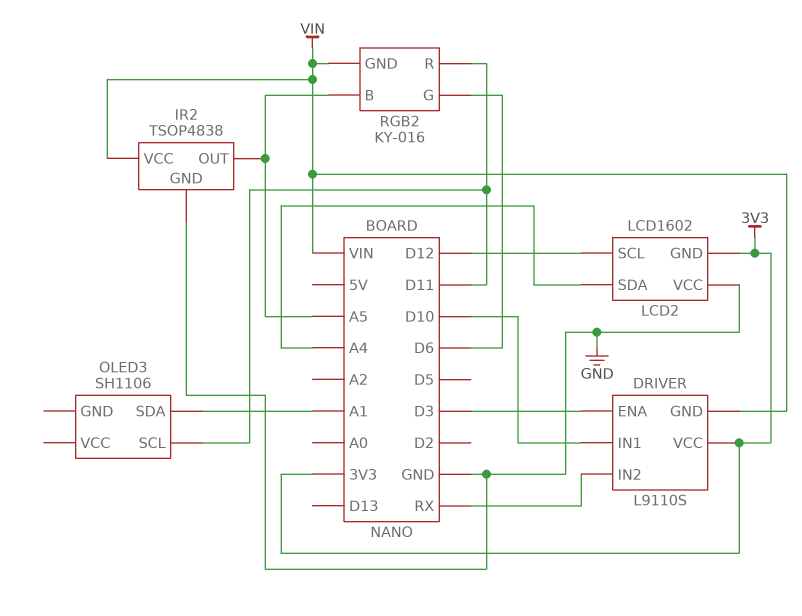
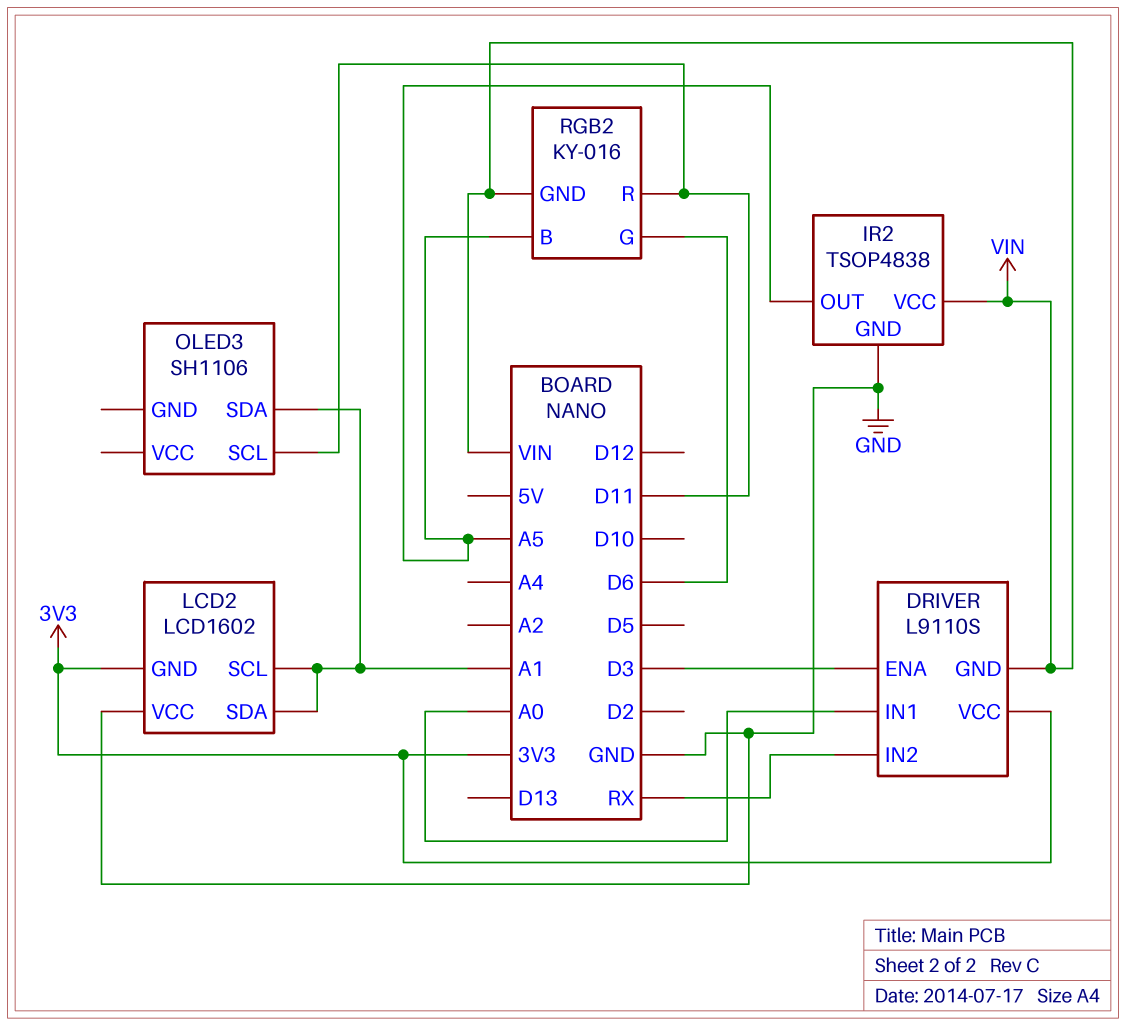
DRIVER pin IN1: D10 -> A0
LCD2 pin SCL: D12 -> A1
LCD2 pin SDA: A4 -> A1

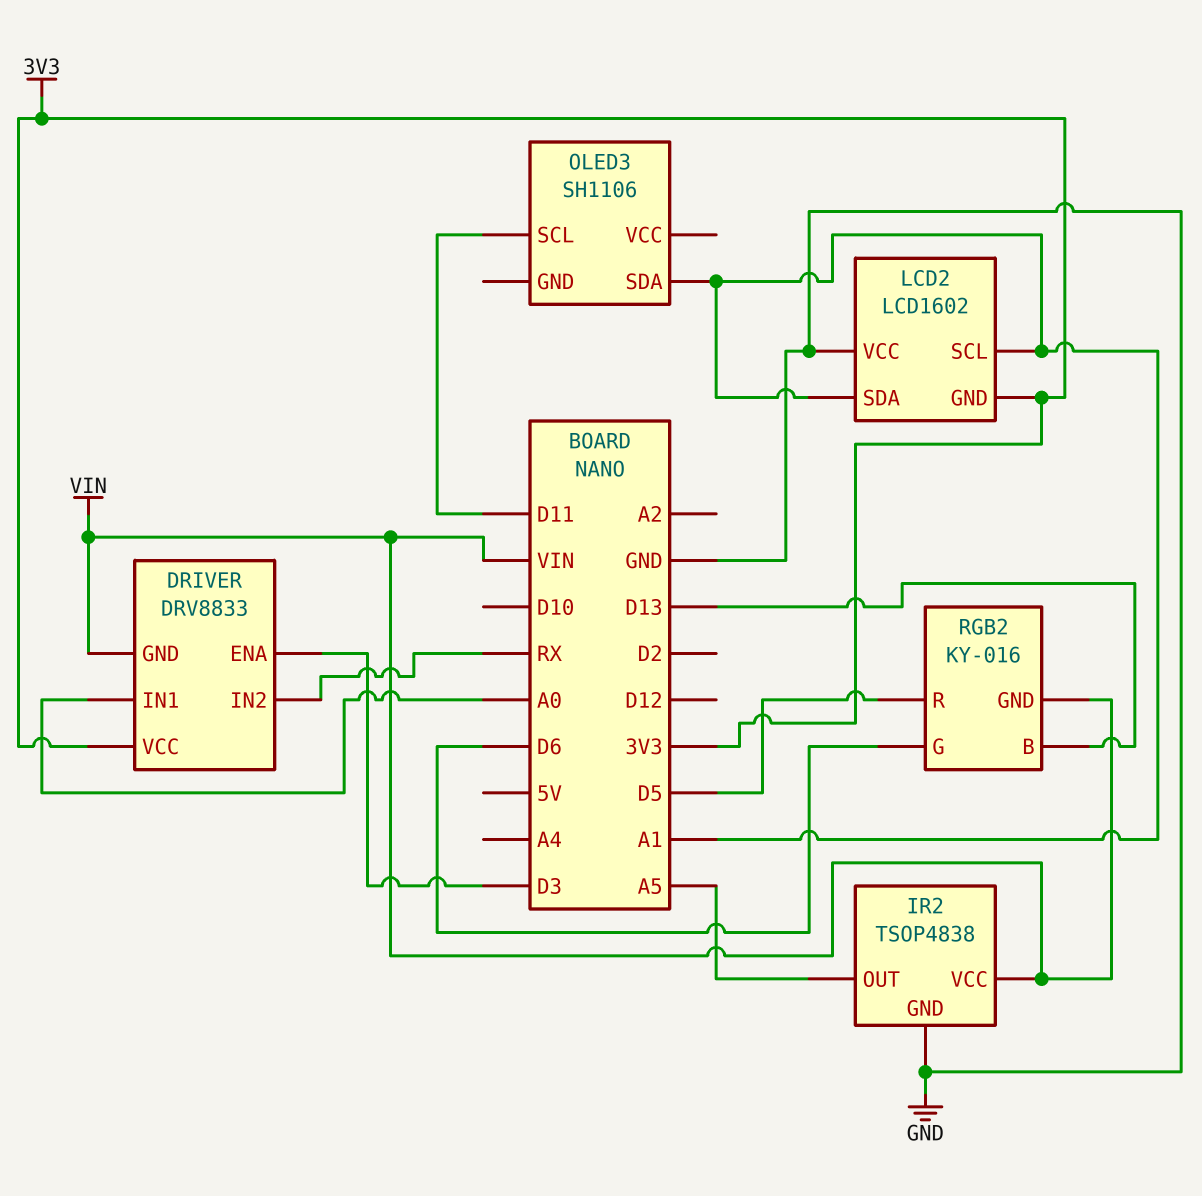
DRIVER: L9110S -> DRV8833
RGB2 pin B: A5 -> D13
RGB2 pin R: D11 -> D5

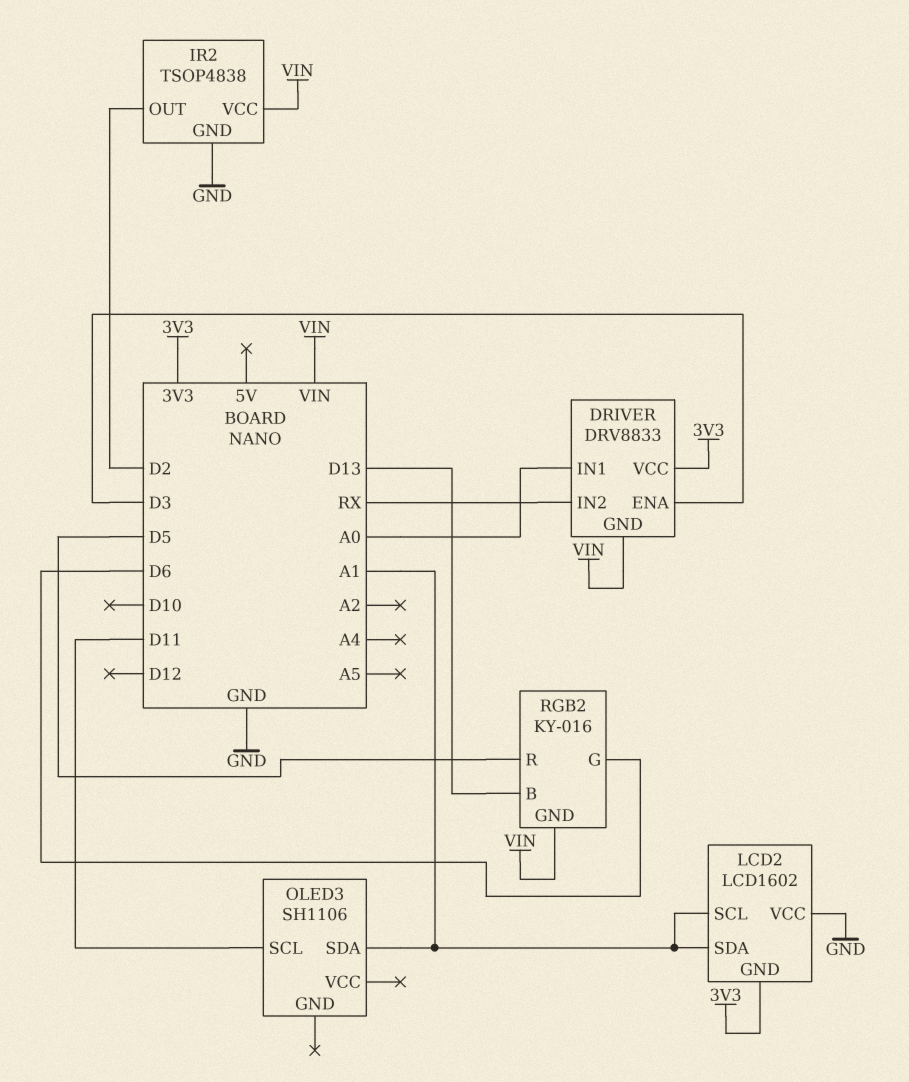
IR2 pin OUT: A5 -> D2

